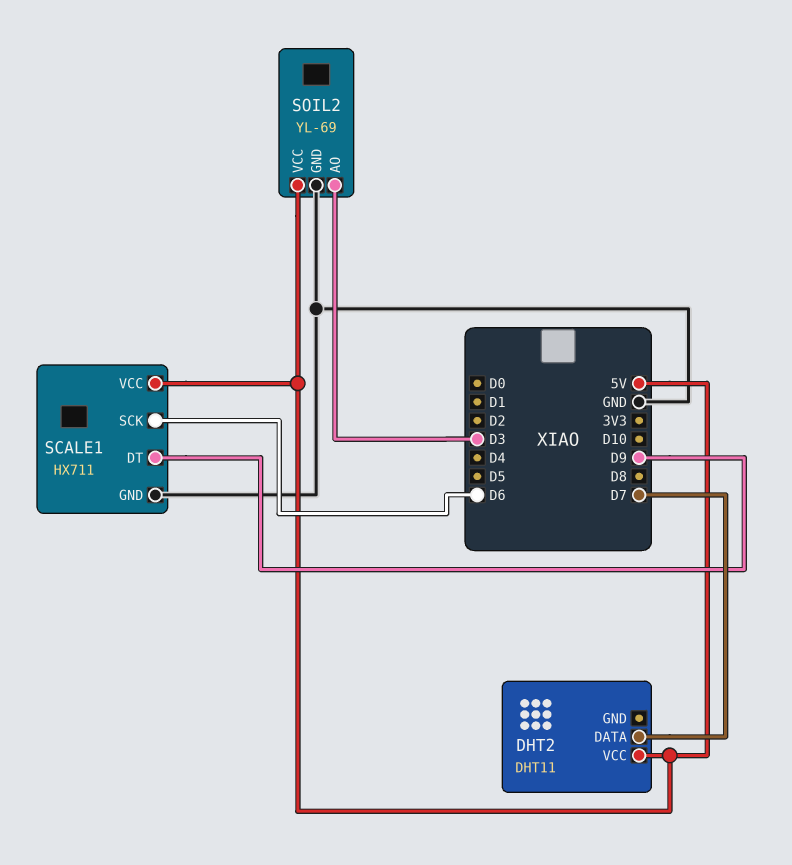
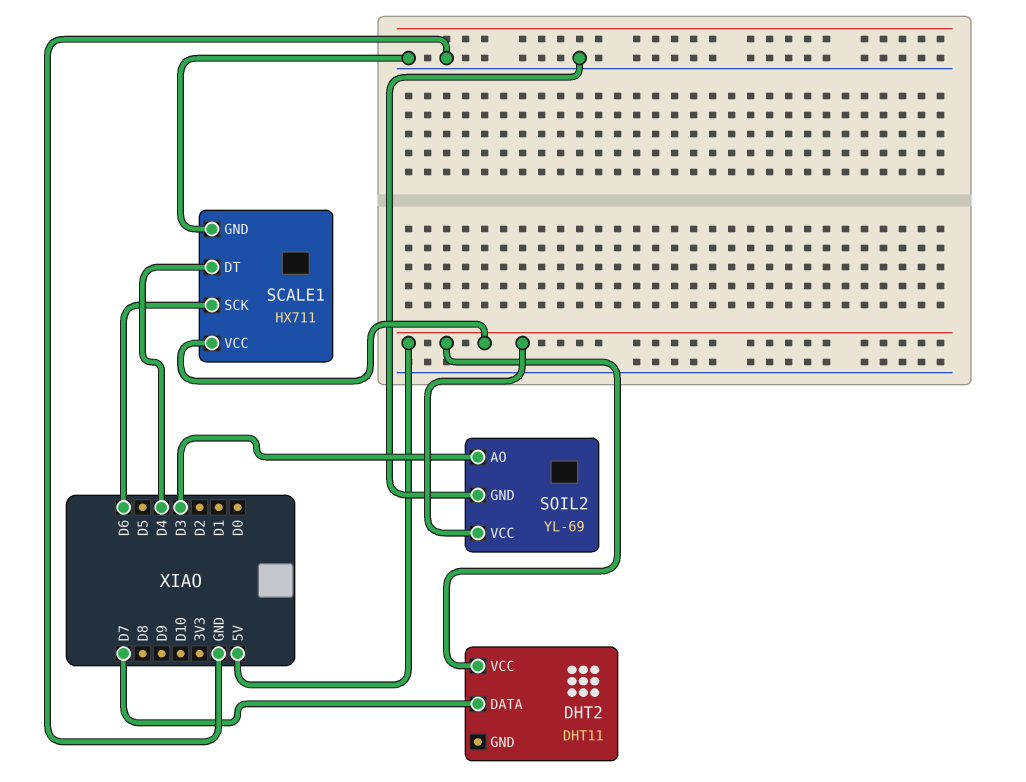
SCALE1 pin DT: D9 -> D4

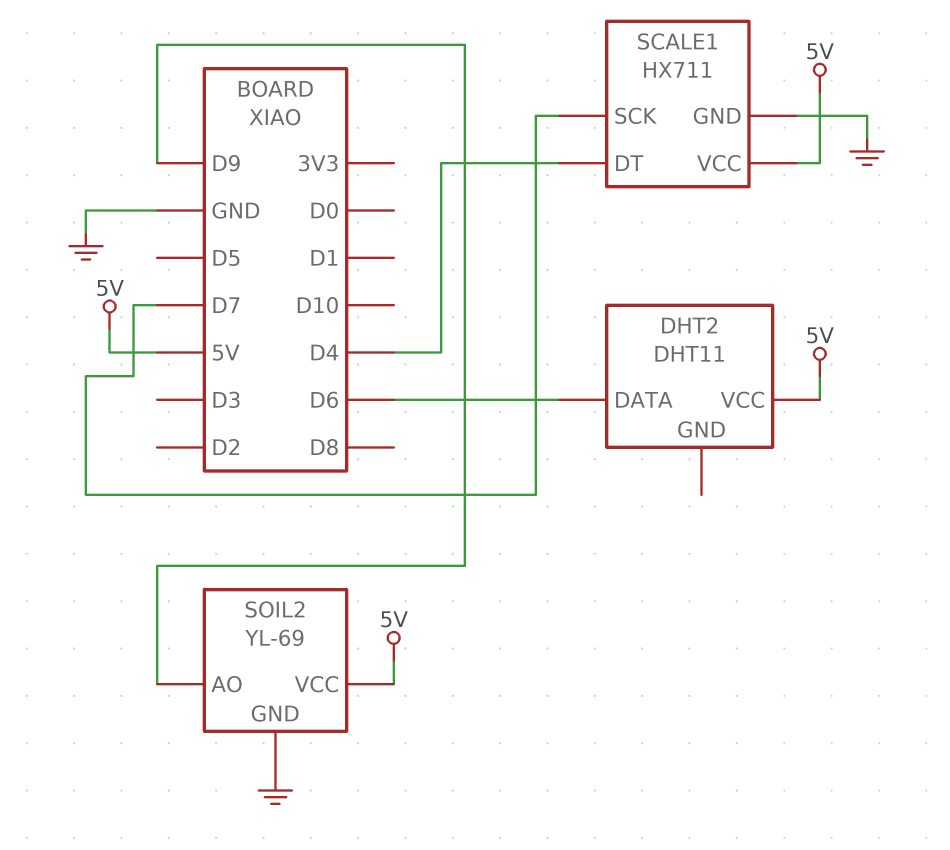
DHT2 pin DATA: D7 -> D6
SCALE1 pin SCK: D6 -> D7
SOIL2 pin AO: D3 -> D9

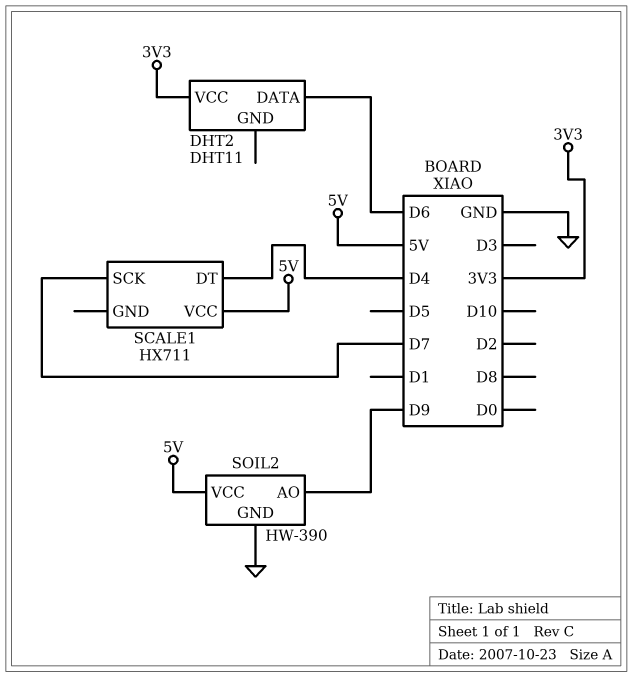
DHT2 pin VCC: 5V -> 3V3
SCALE1 pin GND: GND -> none
SOIL2: YL-69 -> HW-390

